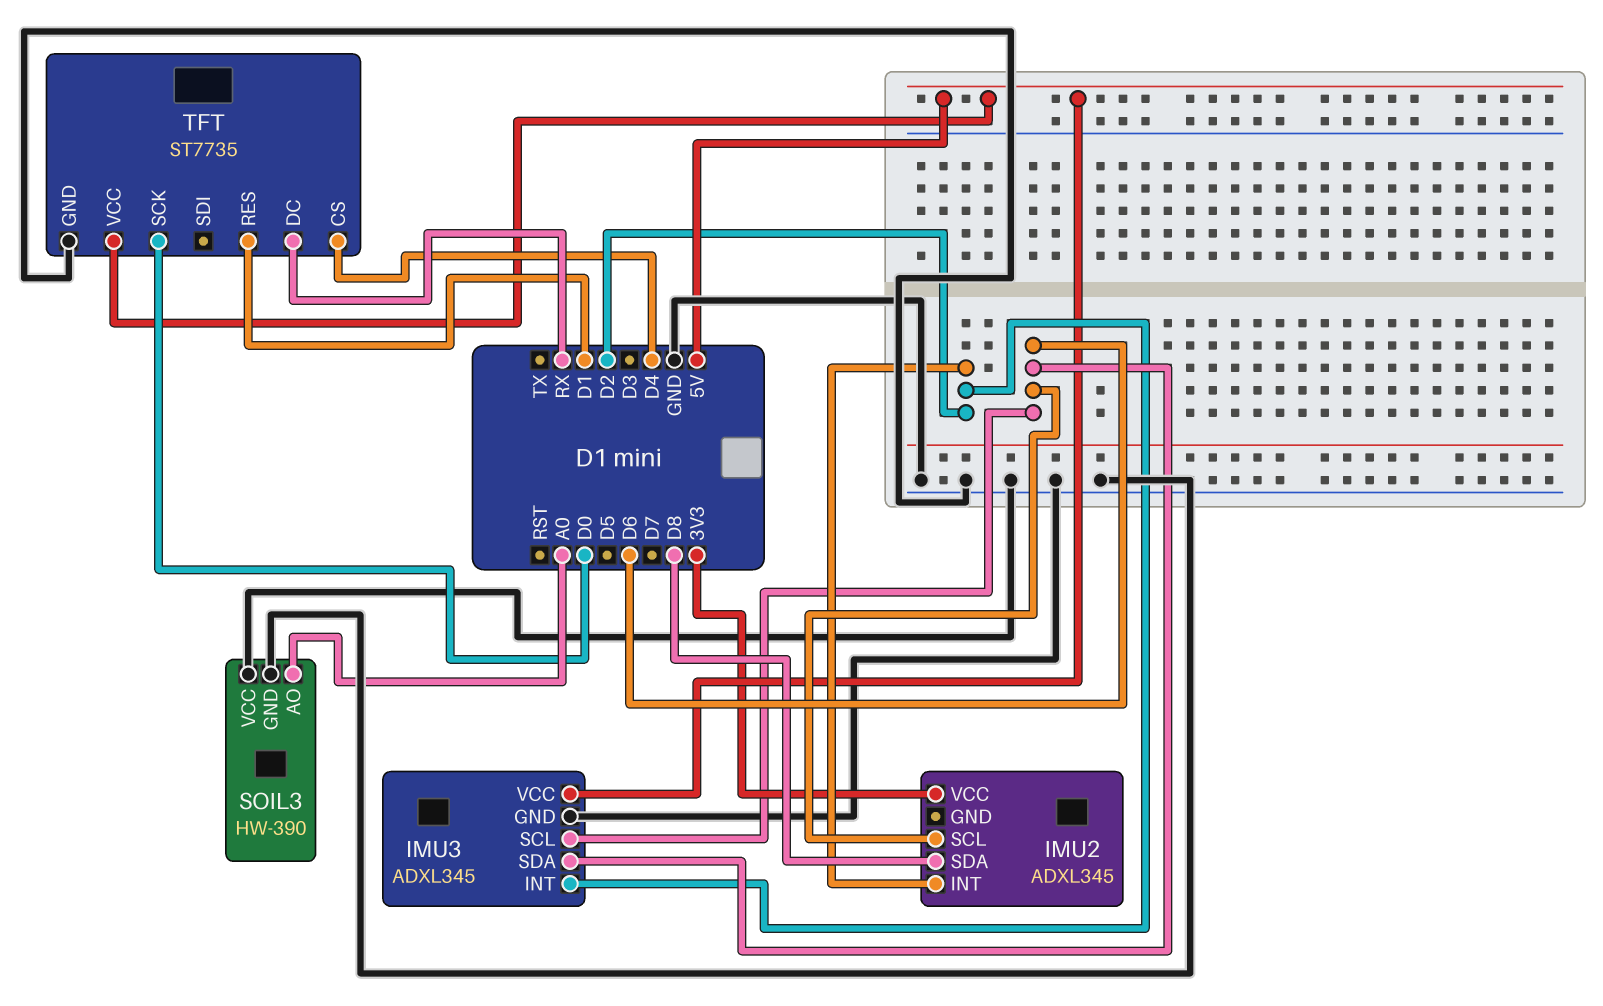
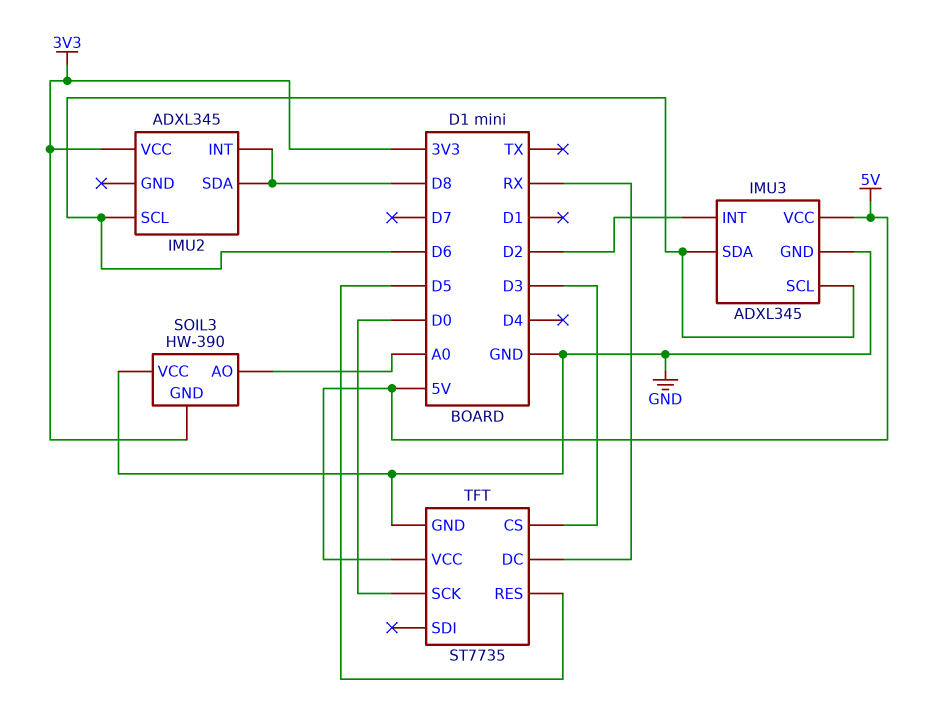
IMU2 pin INT: D2 -> D8
SOIL3 pin GND: GND -> 3V3
TFT pin CS: D4 -> D3
TFT pin RES: D1 -> D5

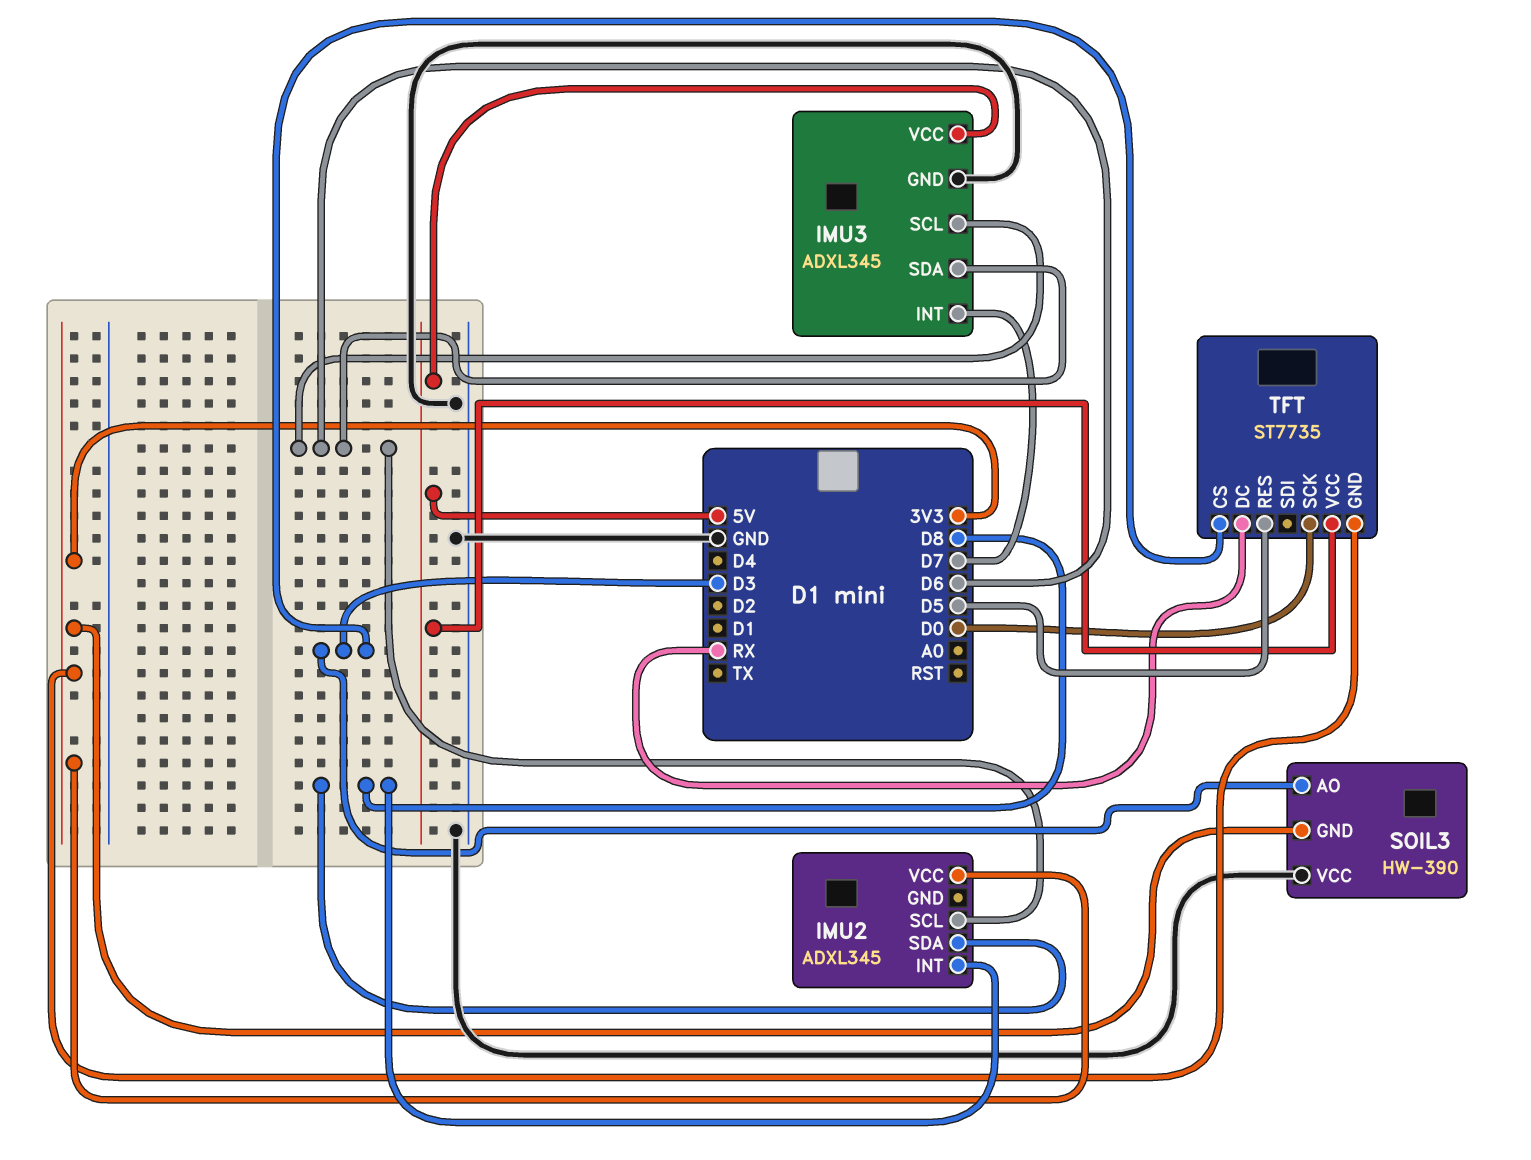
IMU3 pin INT: D2 -> D7
SOIL3 pin AO: A0 -> D3
TFT pin GND: GND -> 3V3

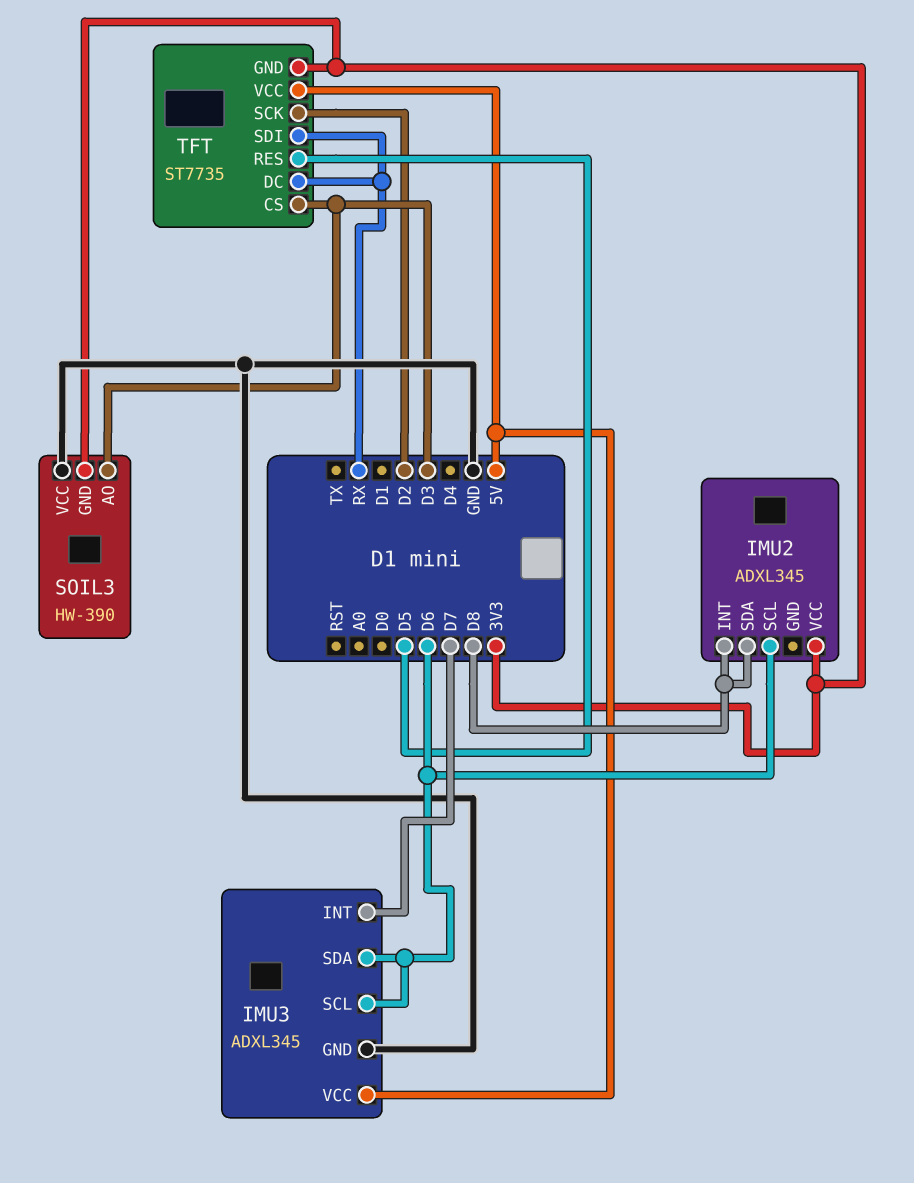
TFT pin SCK: D0 -> D2
TFT pin SDI: none -> RX

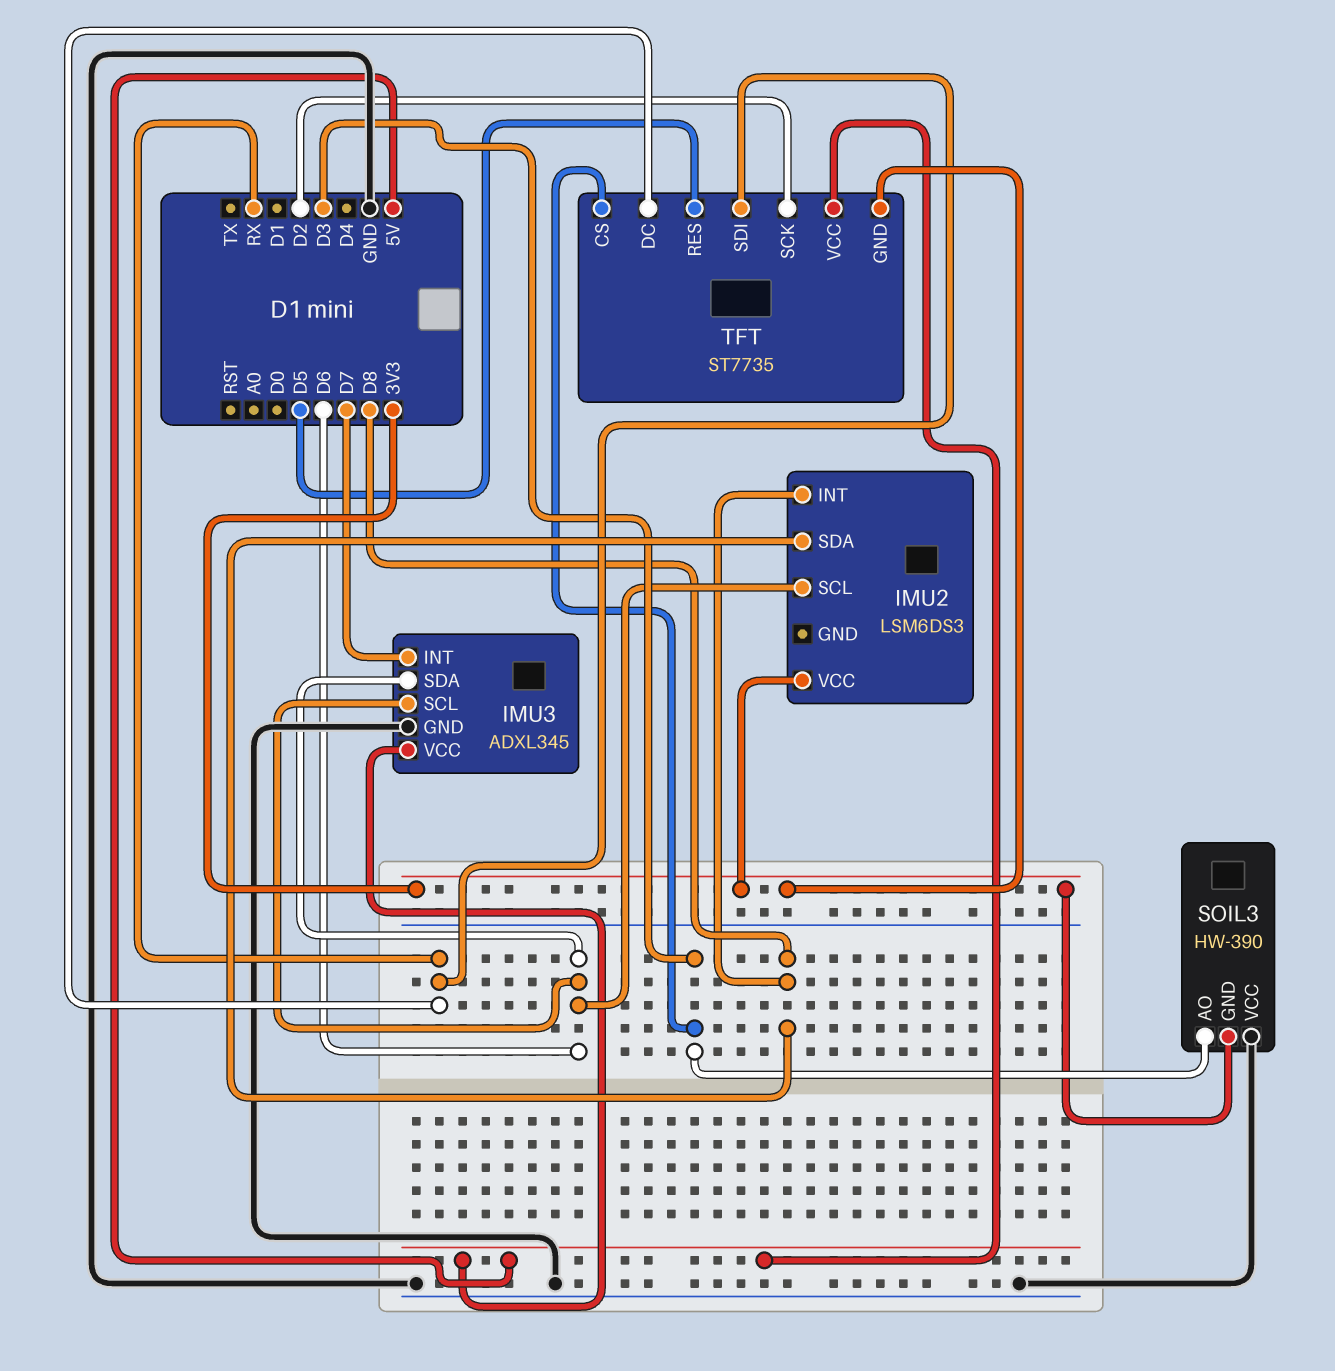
IMU2: ADXL345 -> LSM6DS3

